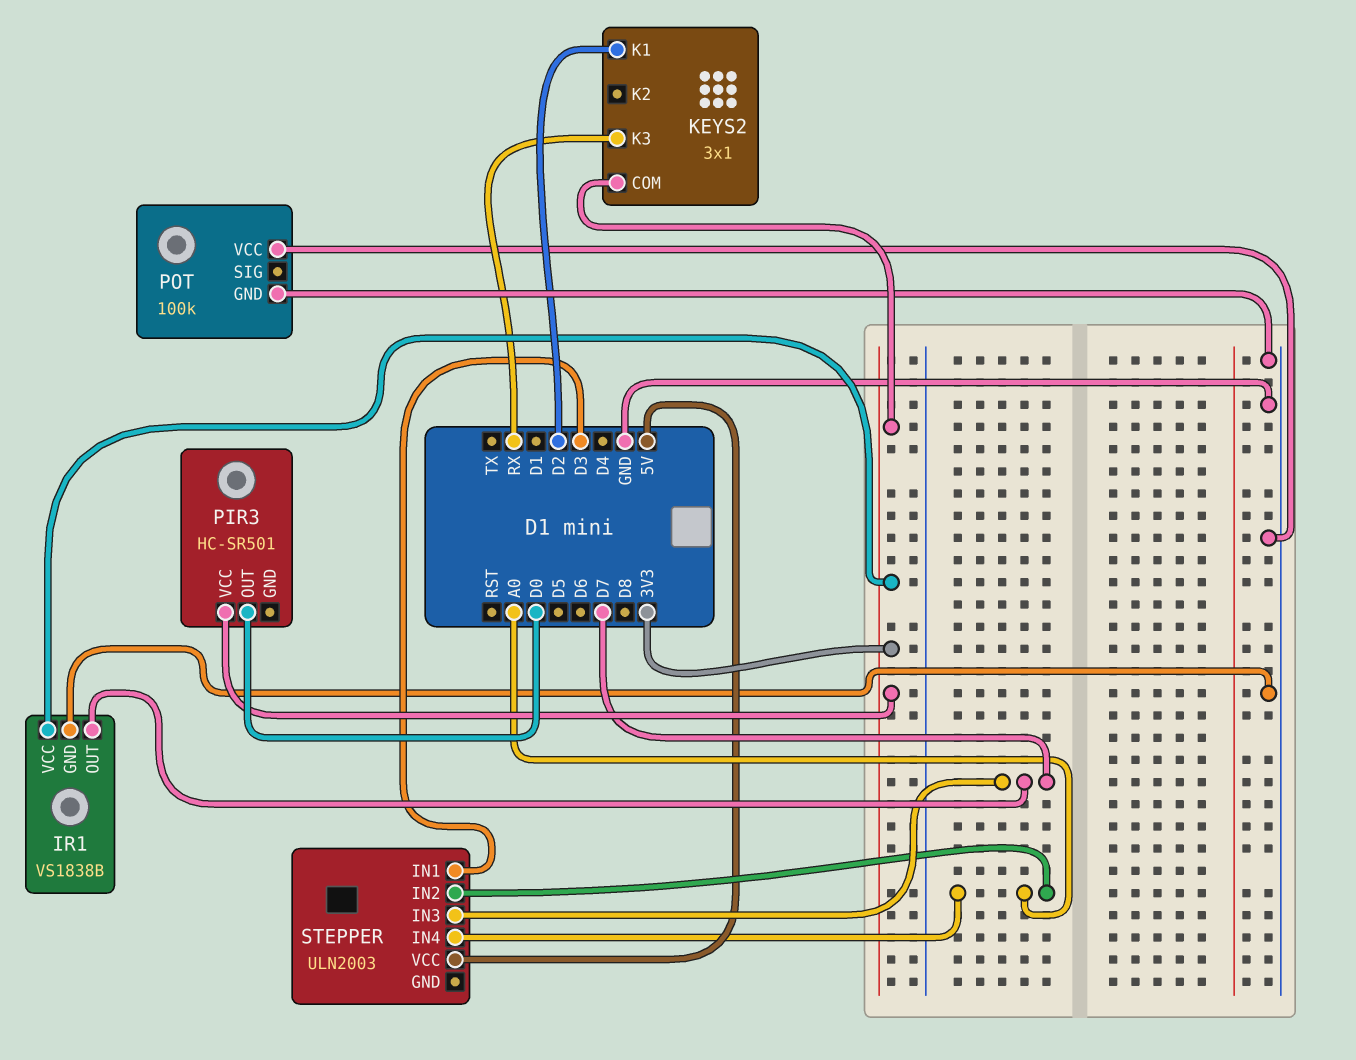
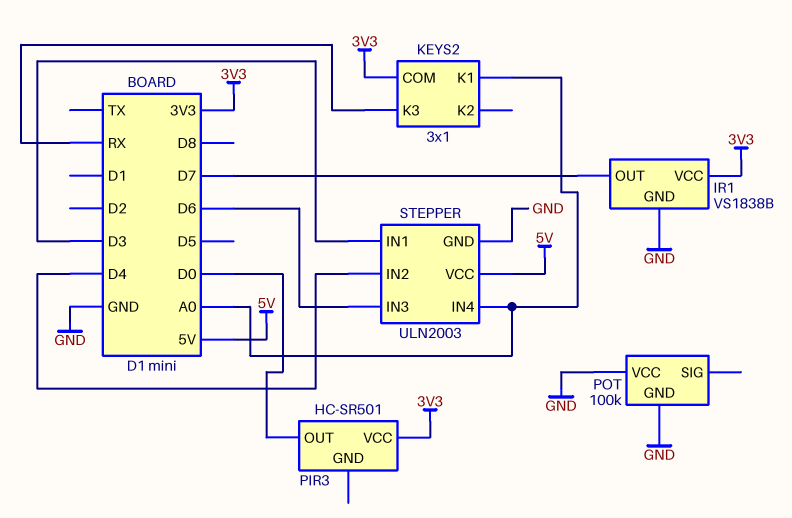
KEYS2 pin K1: D2 -> A0
STEPPER pin GND: none -> GND
STEPPER pin IN2: A0 -> D4
STEPPER pin IN3: D7 -> D6

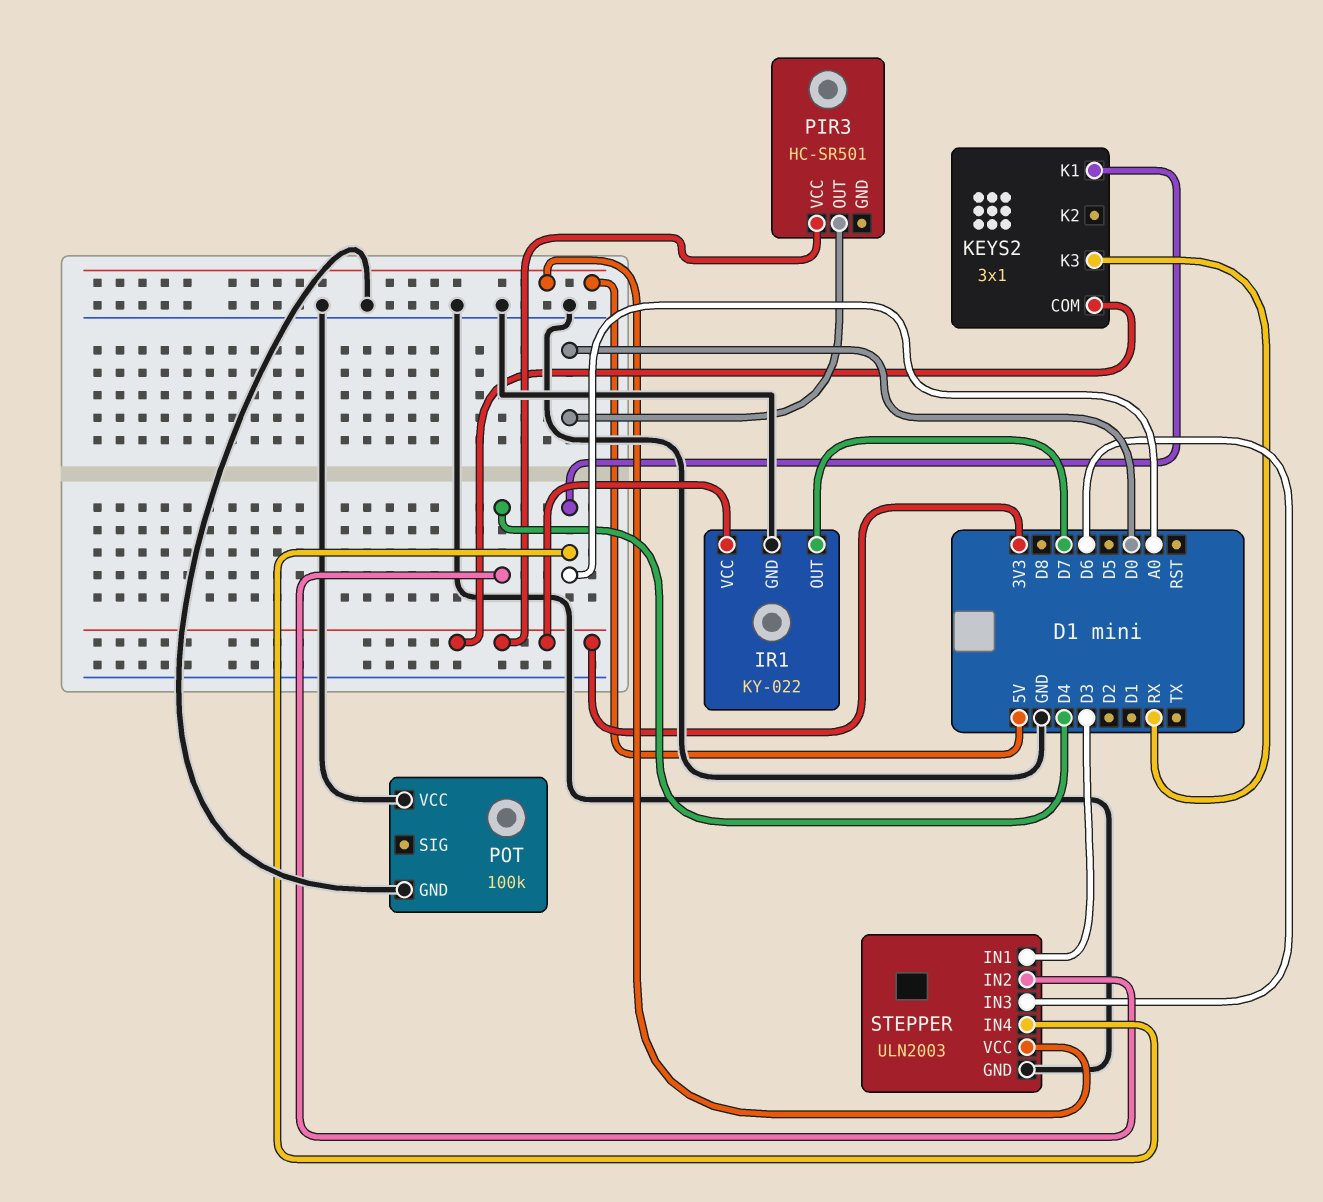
IR1: VS1838B -> KY-022

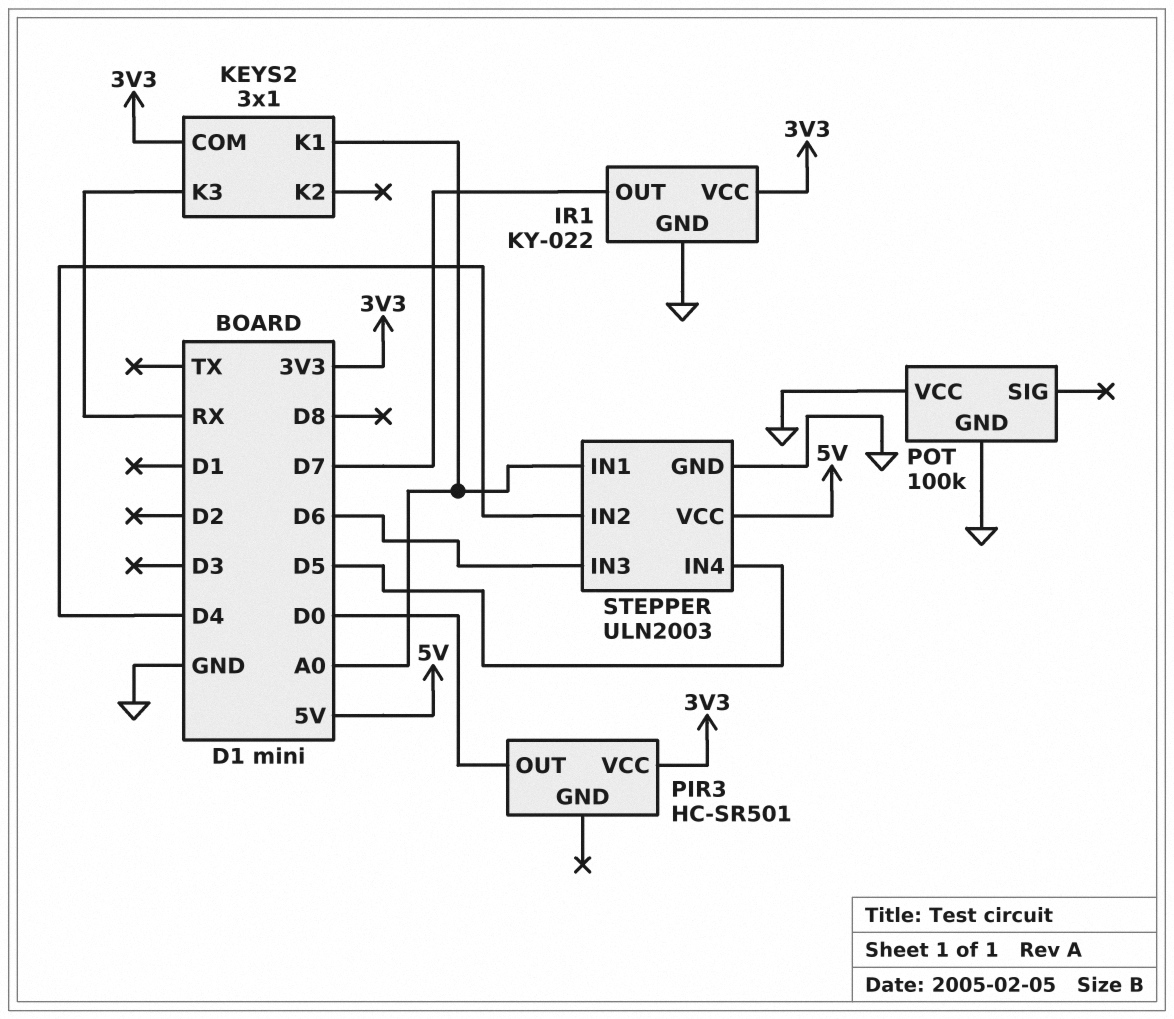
STEPPER pin IN1: D3 -> A0
STEPPER pin IN4: A0 -> D5

